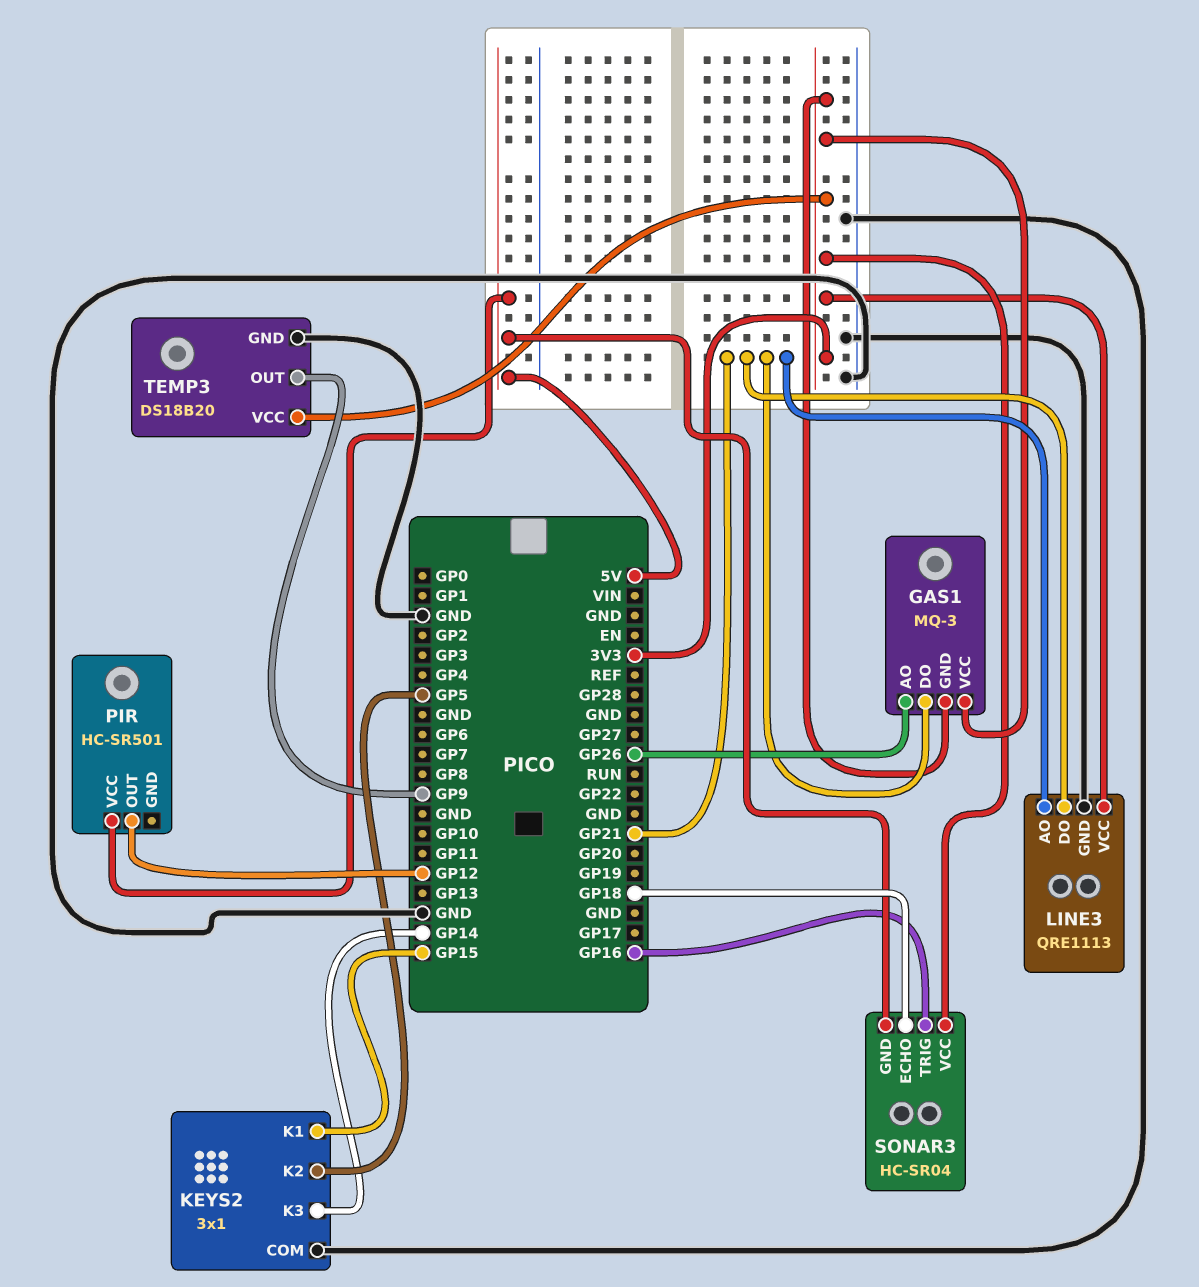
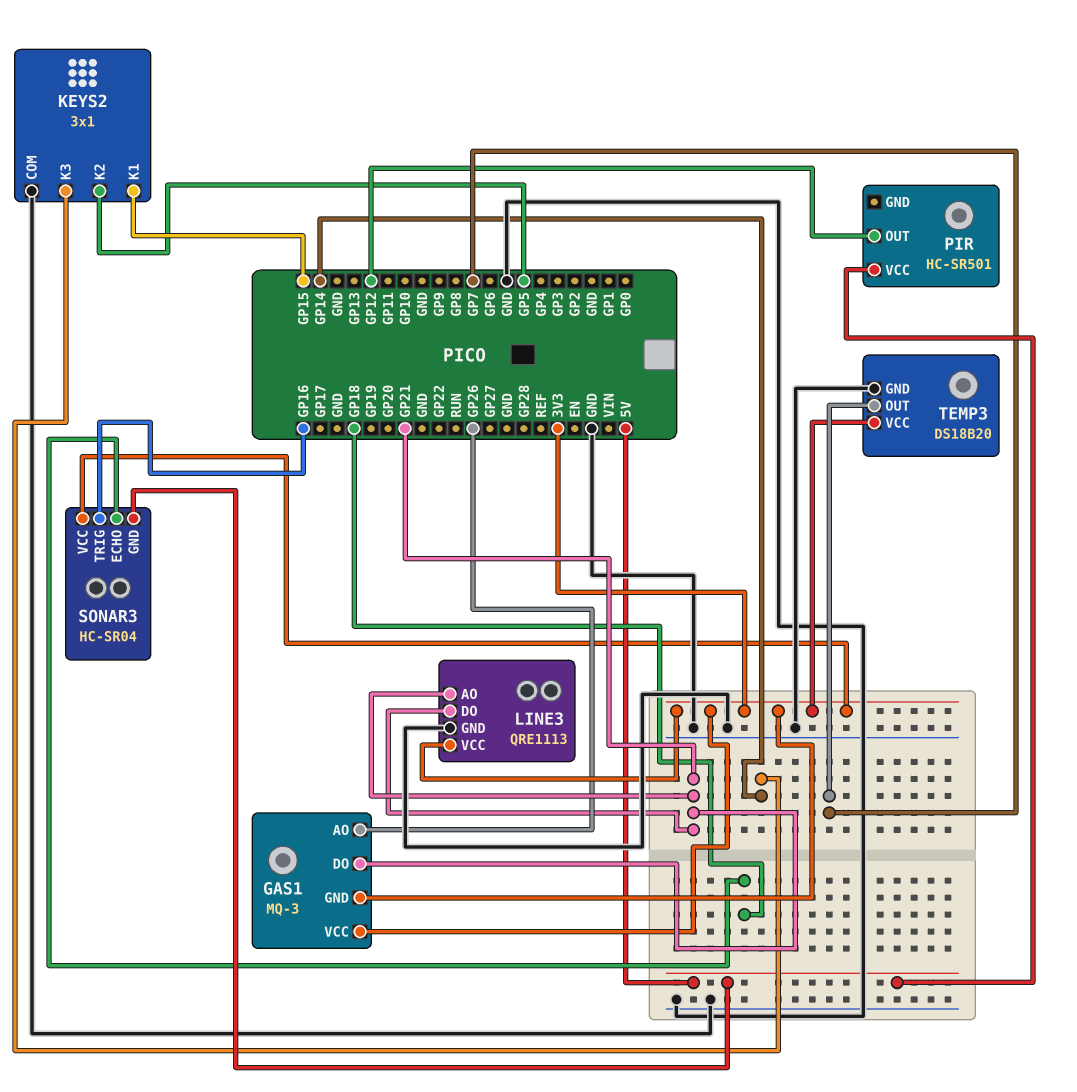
TEMP3 pin OUT: GP9 -> GP7

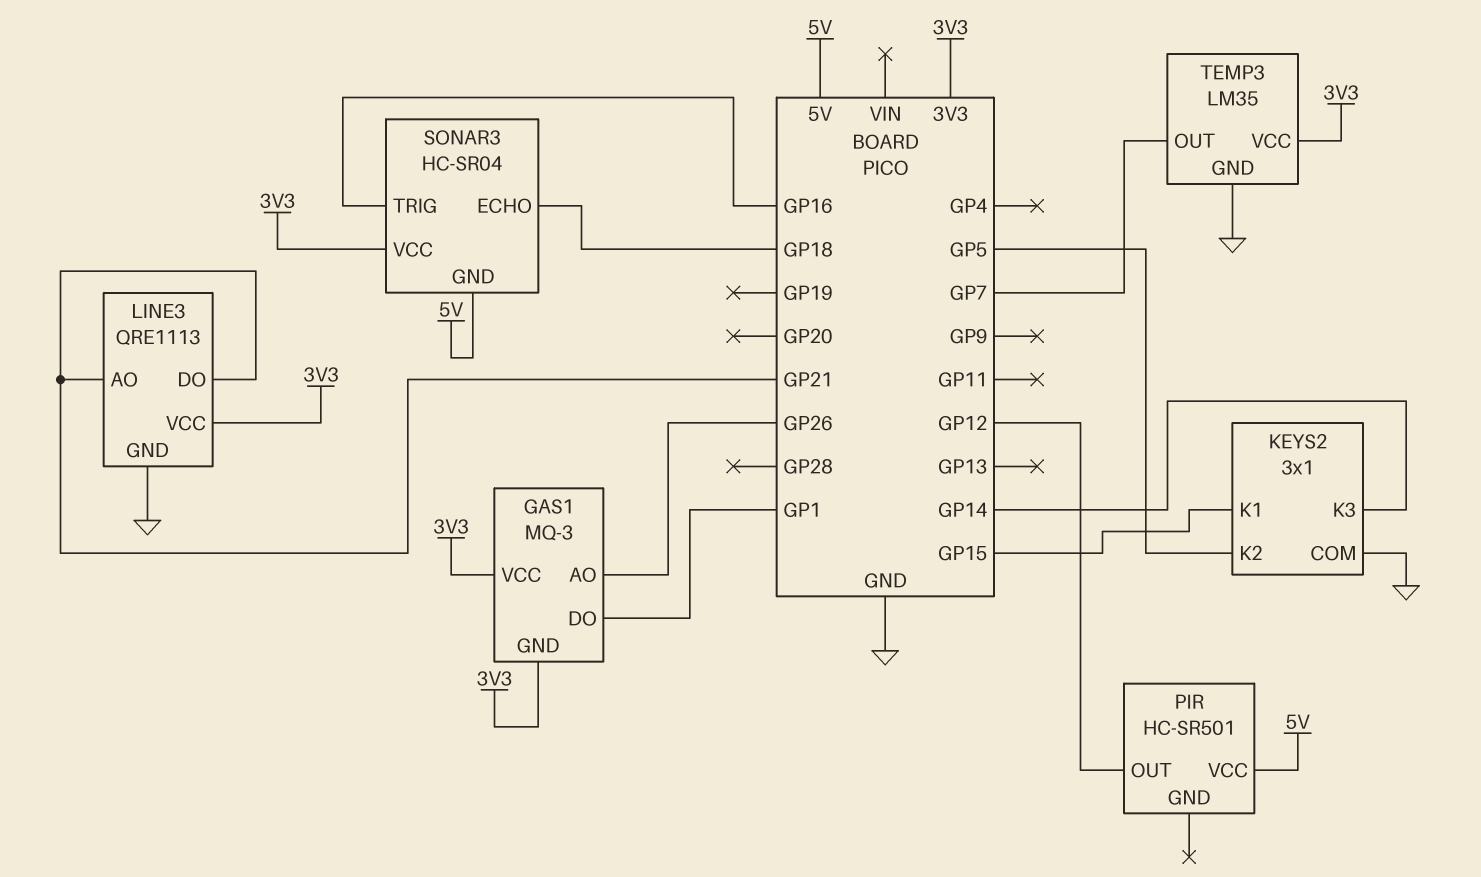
GAS1 pin DO: GP21 -> GP1
TEMP3: DS18B20 -> LM35

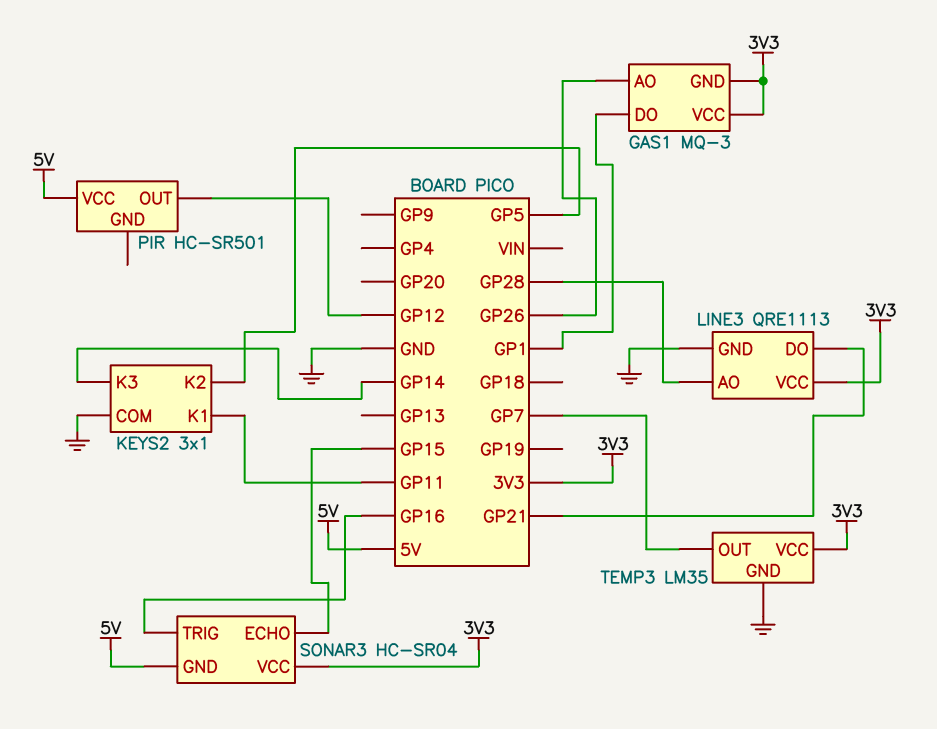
KEYS2 pin K1: GP15 -> GP11
LINE3 pin AO: GP21 -> GP28
SONAR3 pin ECHO: GP18 -> GP15

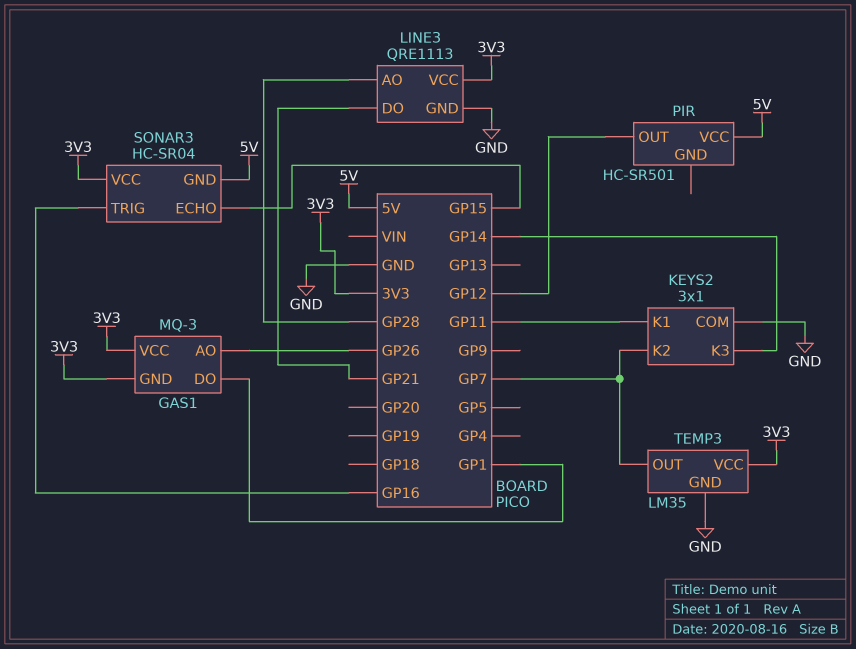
KEYS2 pin K2: GP5 -> GP7

